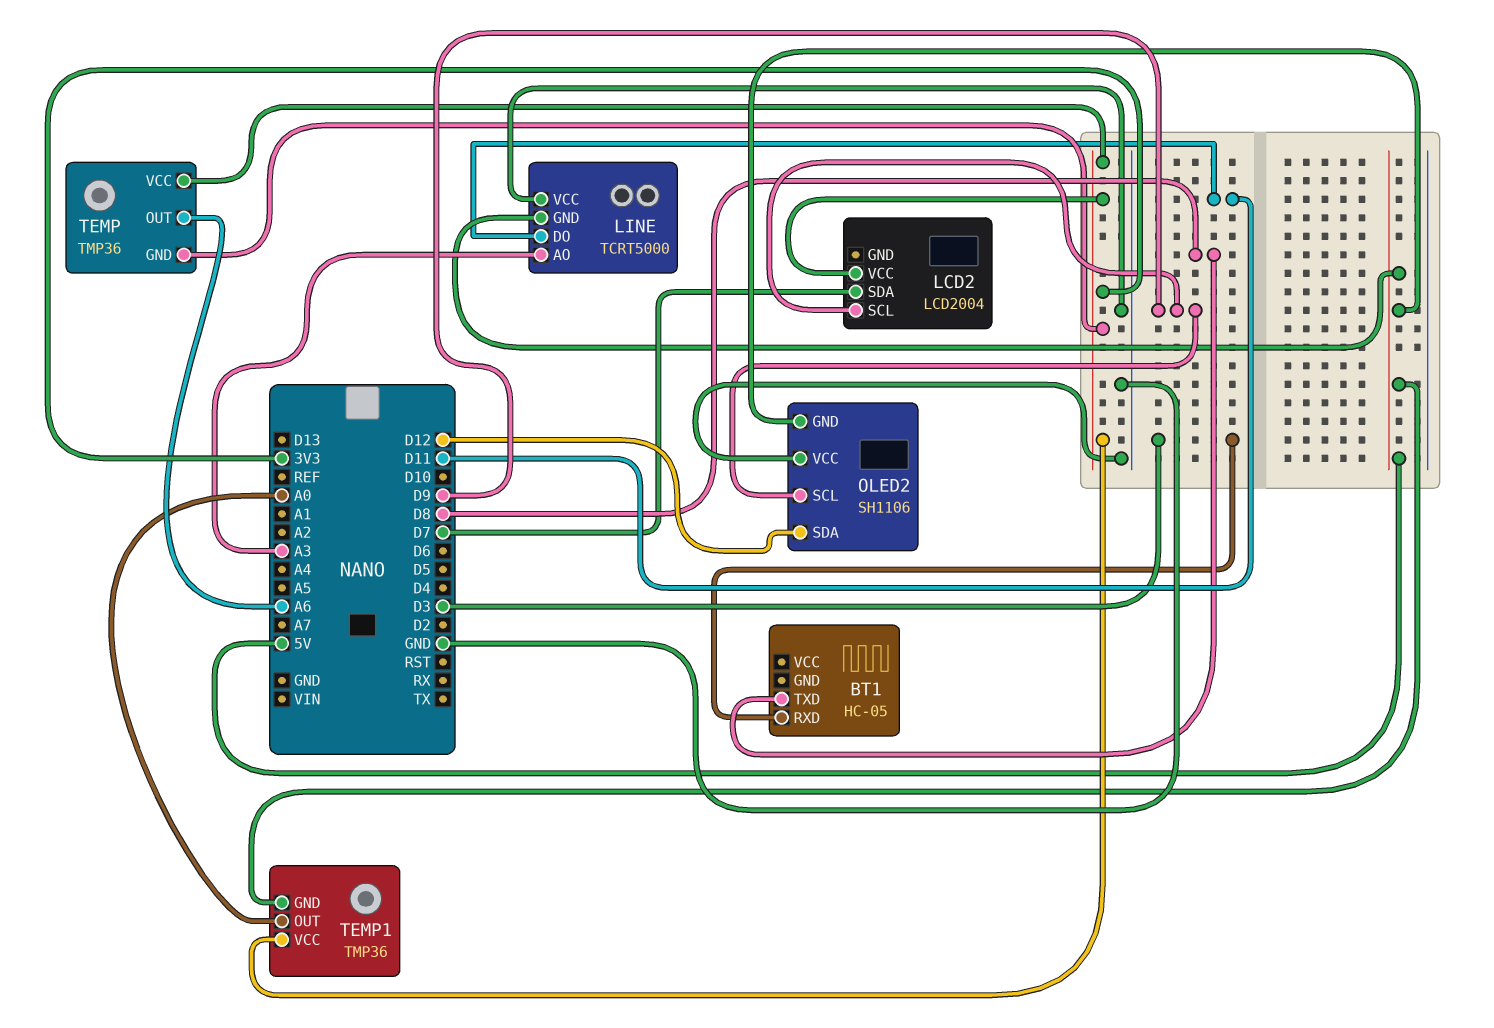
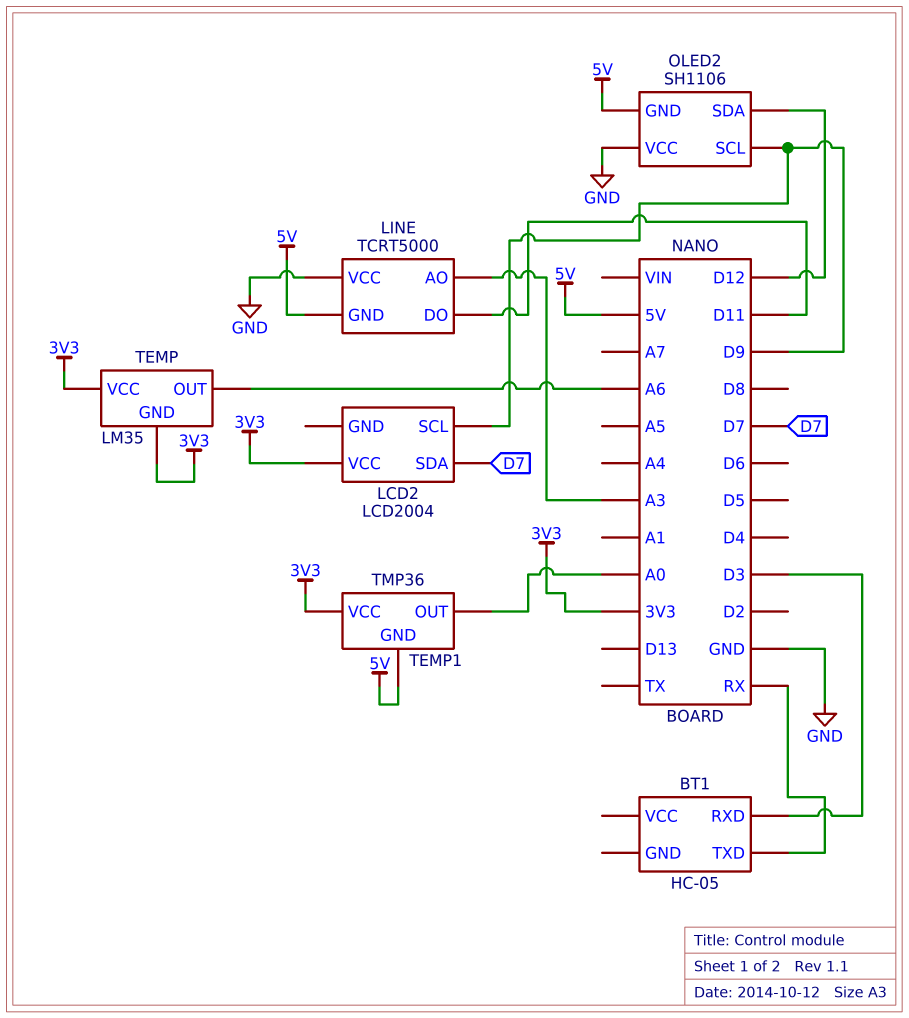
BT1 pin TXD: D8 -> RX
TEMP: TMP36 -> LM35

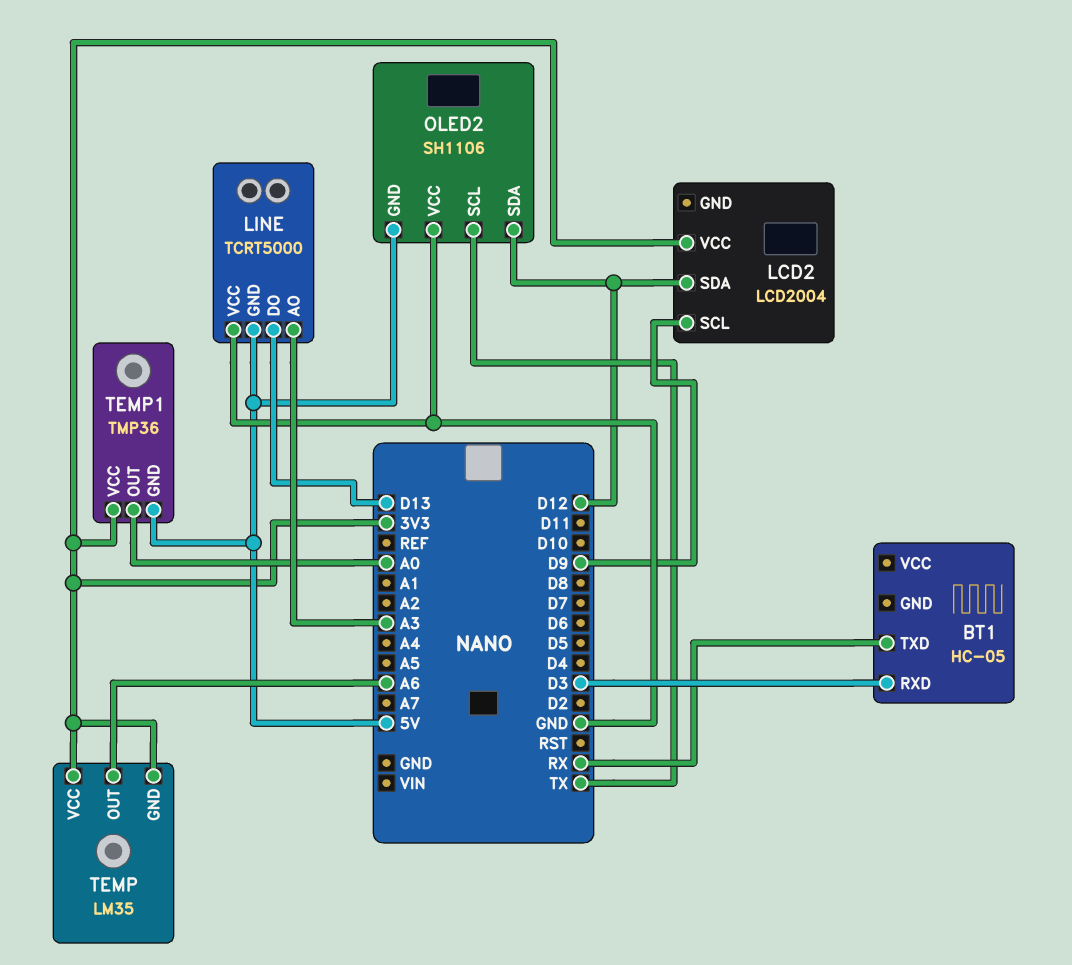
LCD2 pin SDA: D7 -> D12
LINE pin DO: D11 -> D13
OLED2 pin SCL: D9 -> TX

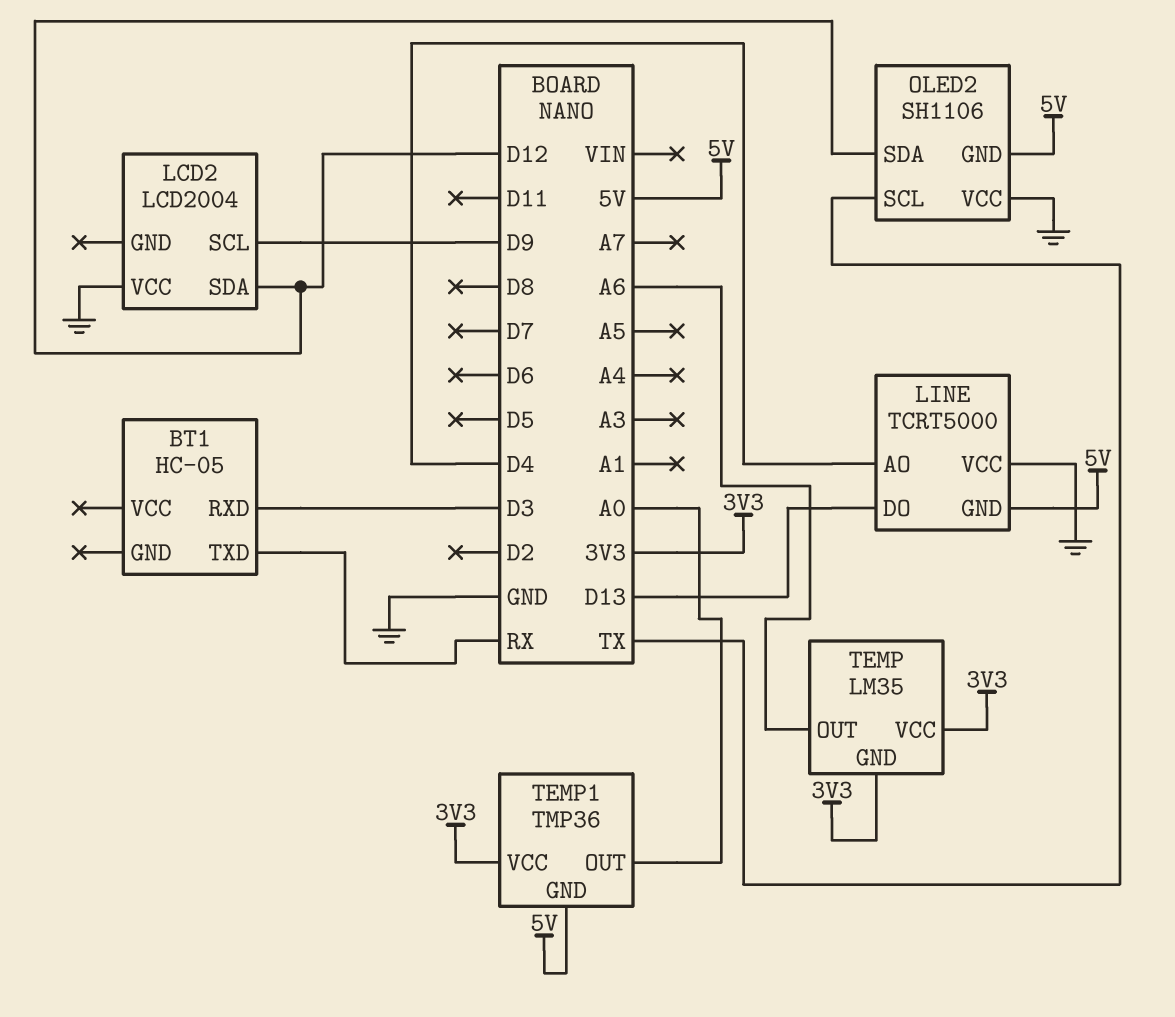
LCD2 pin VCC: 3V3 -> GND
LINE pin AO: A3 -> D4

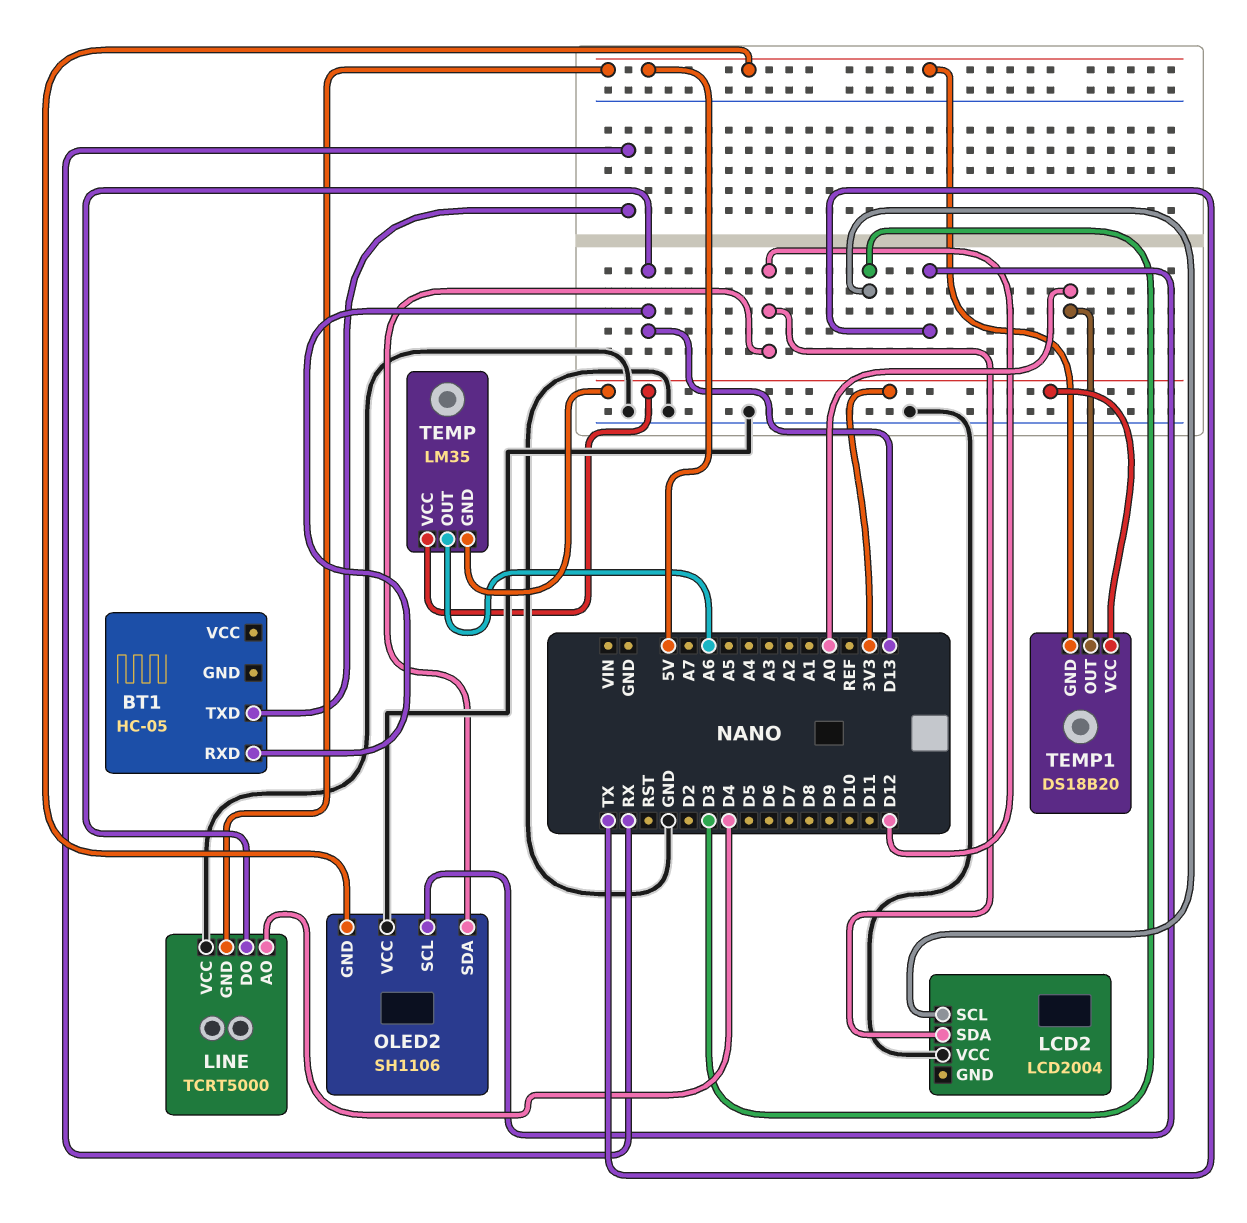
BT1 pin RXD: D3 -> D13
LCD2 pin SCL: D9 -> D3
TEMP1: TMP36 -> DS18B20

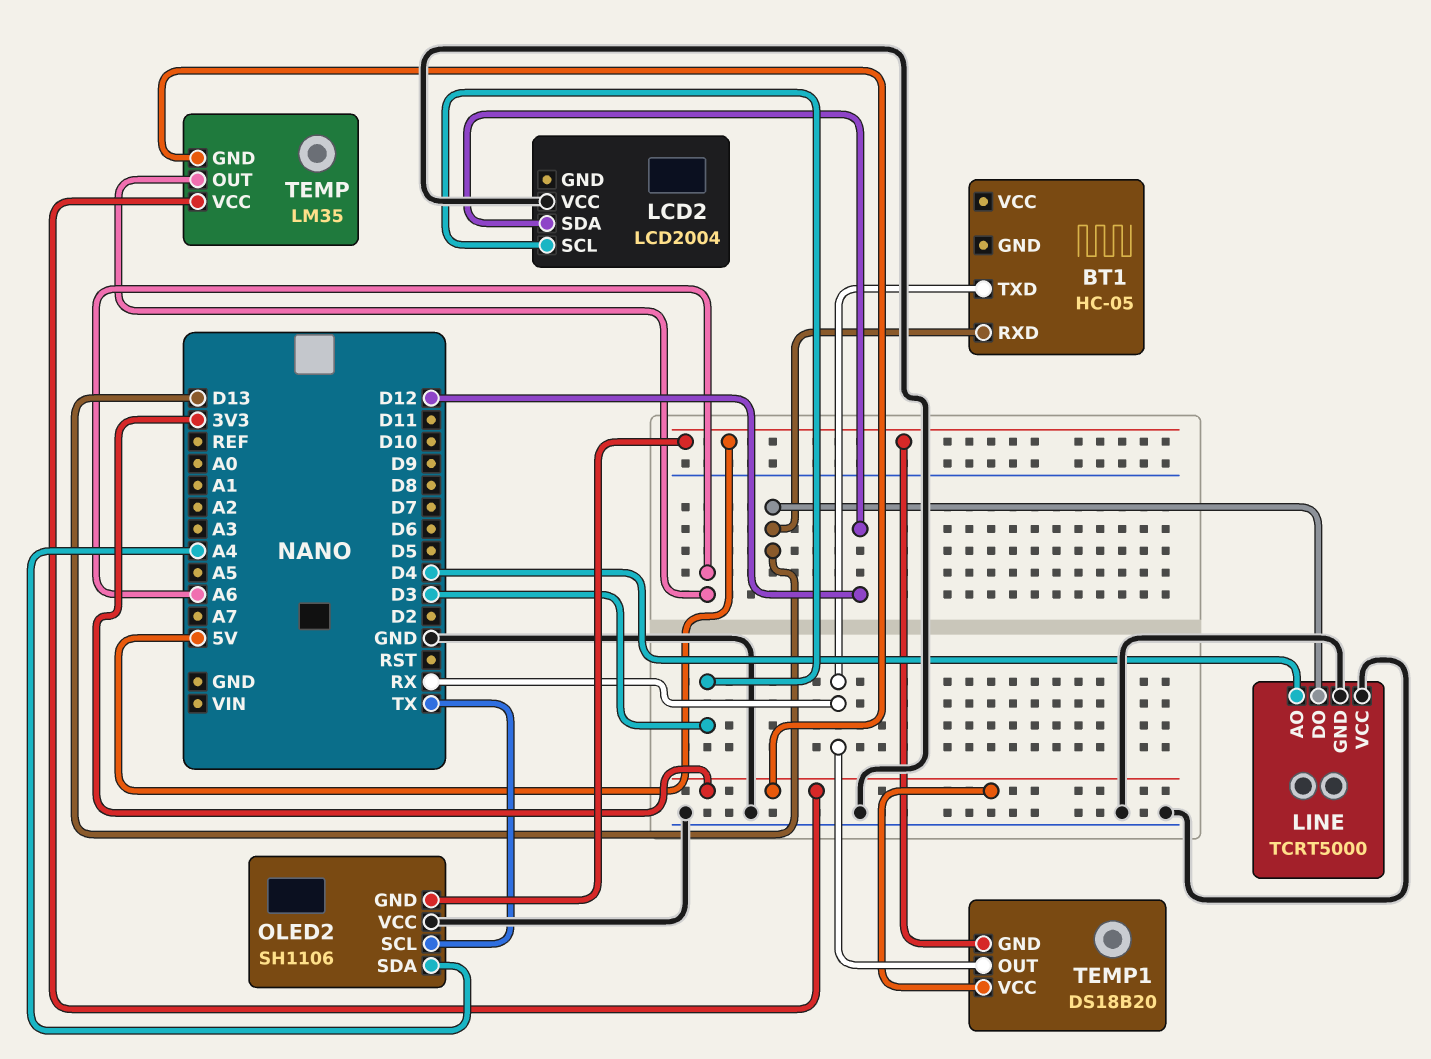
LINE pin GND: 5V -> GND
OLED2 pin SDA: D12 -> A4
TEMP1 pin OUT: A0 -> RX

